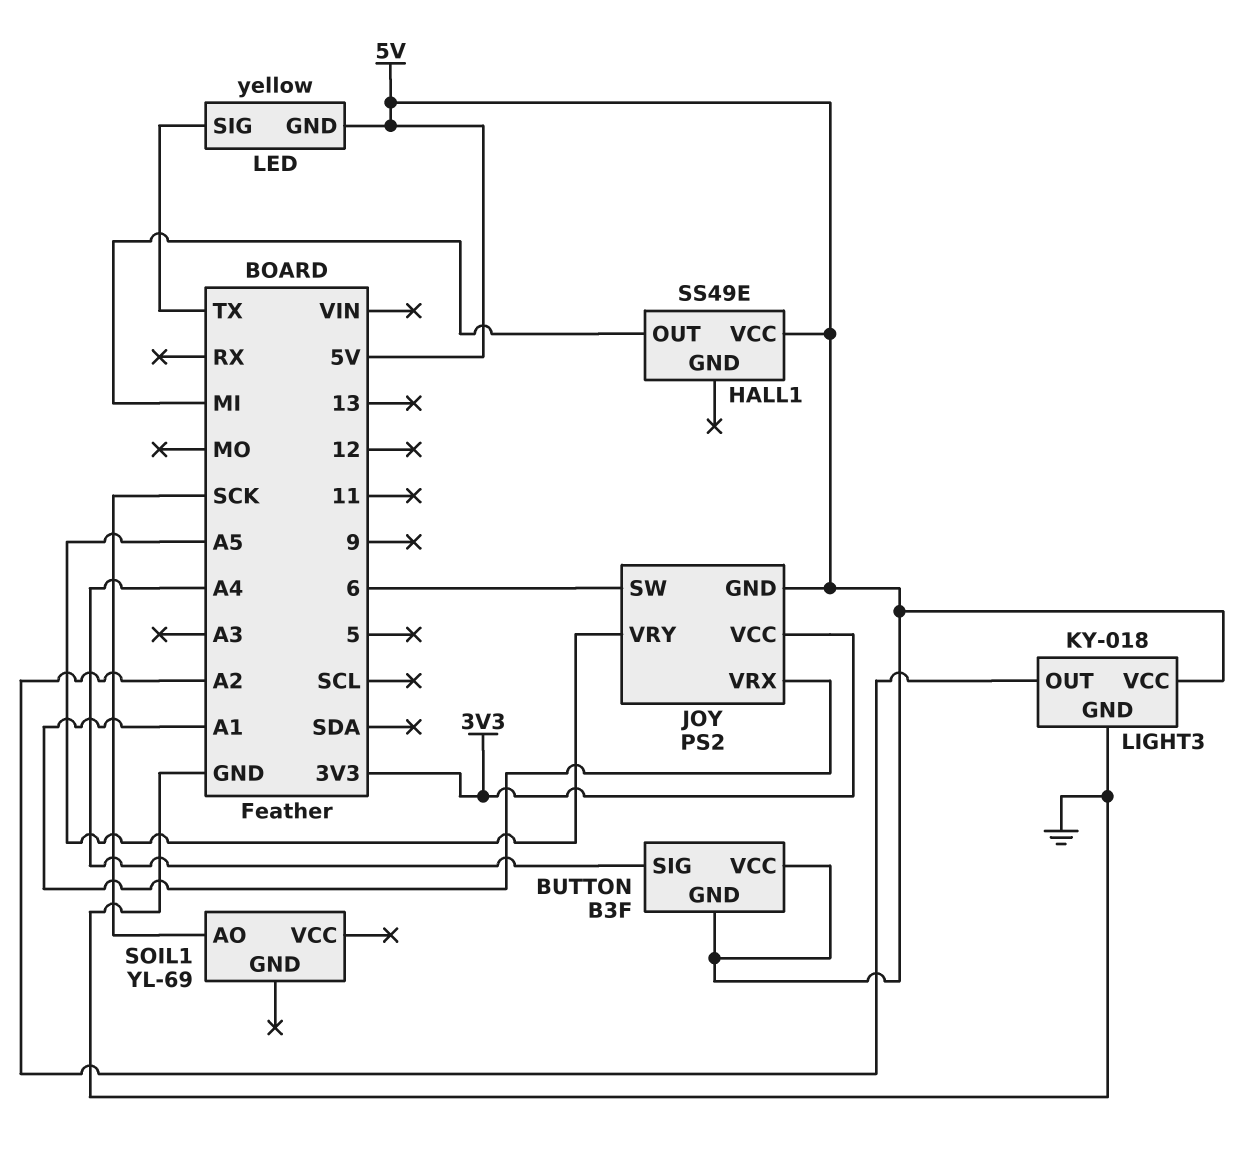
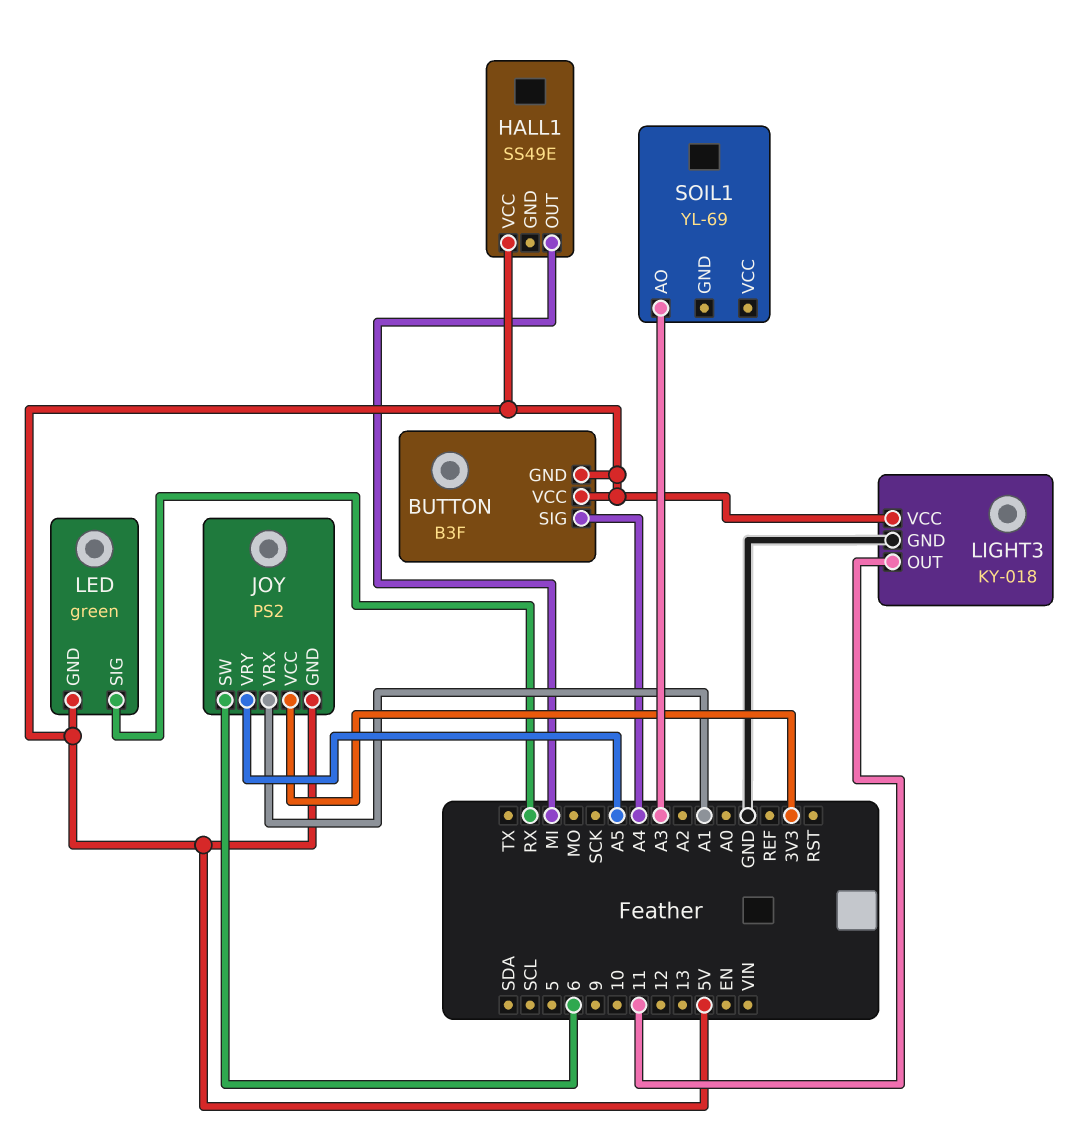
LED: yellow -> green
LED pin SIG: TX -> RX
LIGHT3 pin OUT: A2 -> 11
SOIL1 pin AO: SCK -> A3

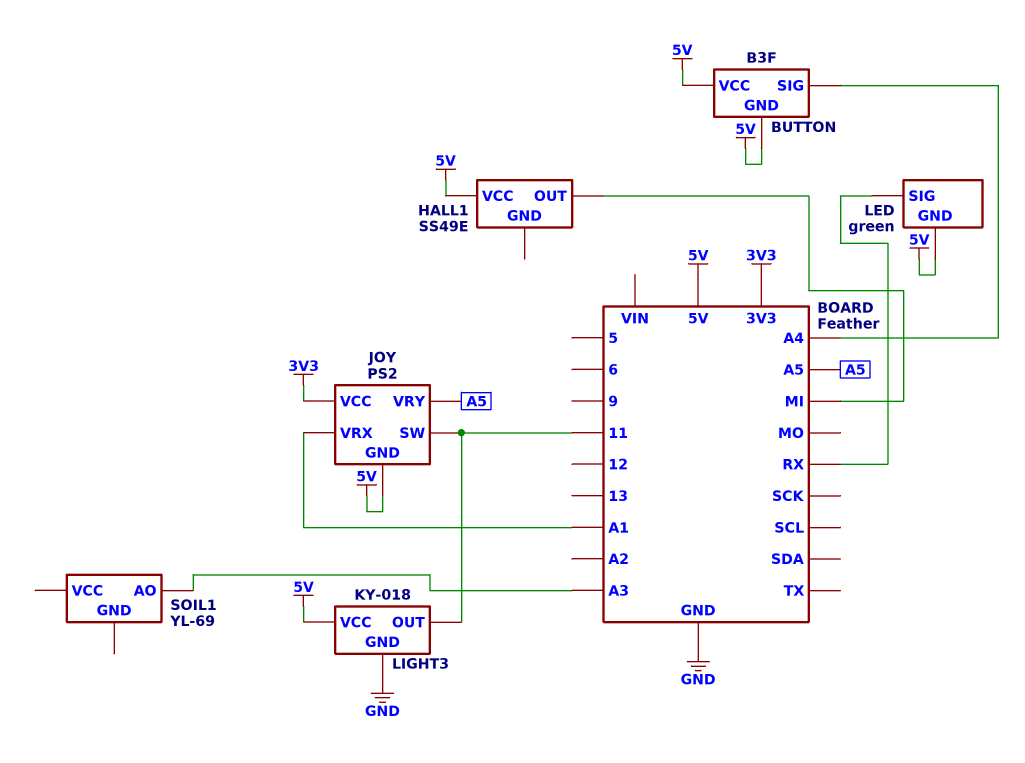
JOY pin SW: 6 -> 11

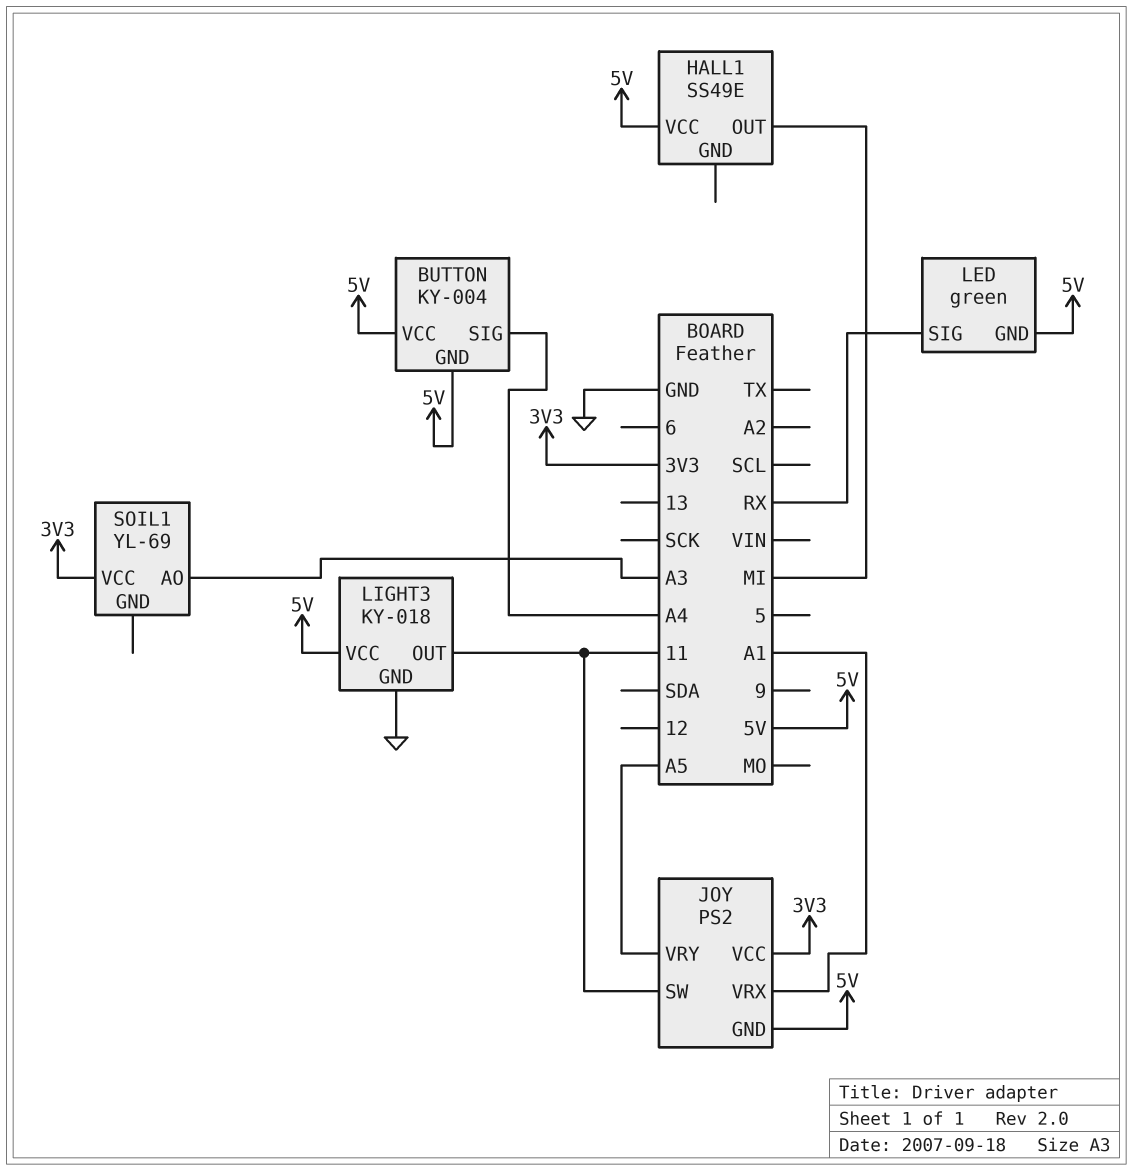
BUTTON: B3F -> KY-004
SOIL1 pin VCC: none -> 3V3

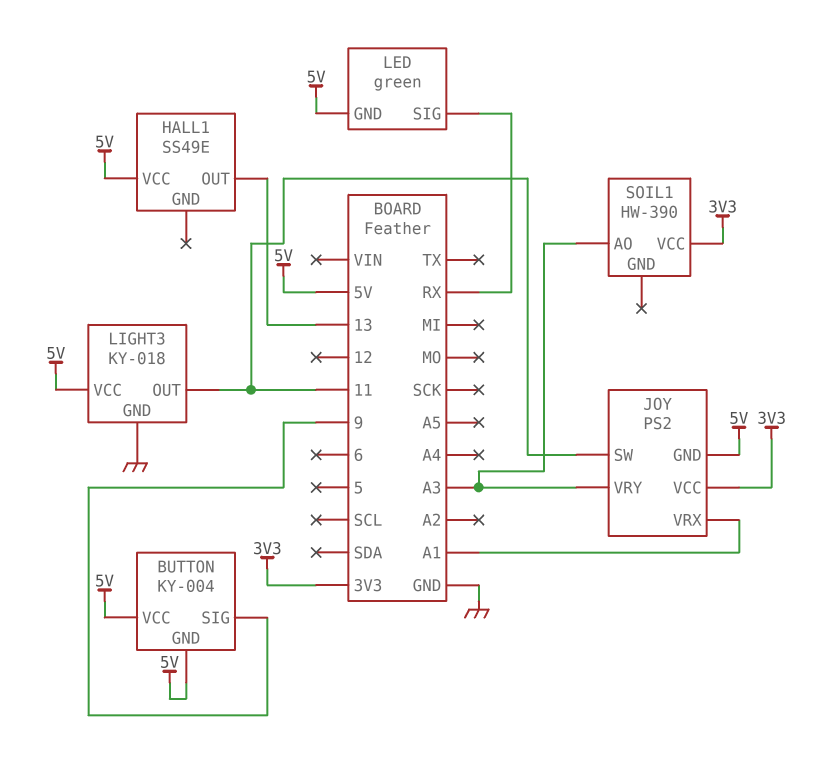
BUTTON pin SIG: A4 -> 9
HALL1 pin OUT: MI -> 13
JOY pin VRY: A5 -> A3
SOIL1: YL-69 -> HW-390

